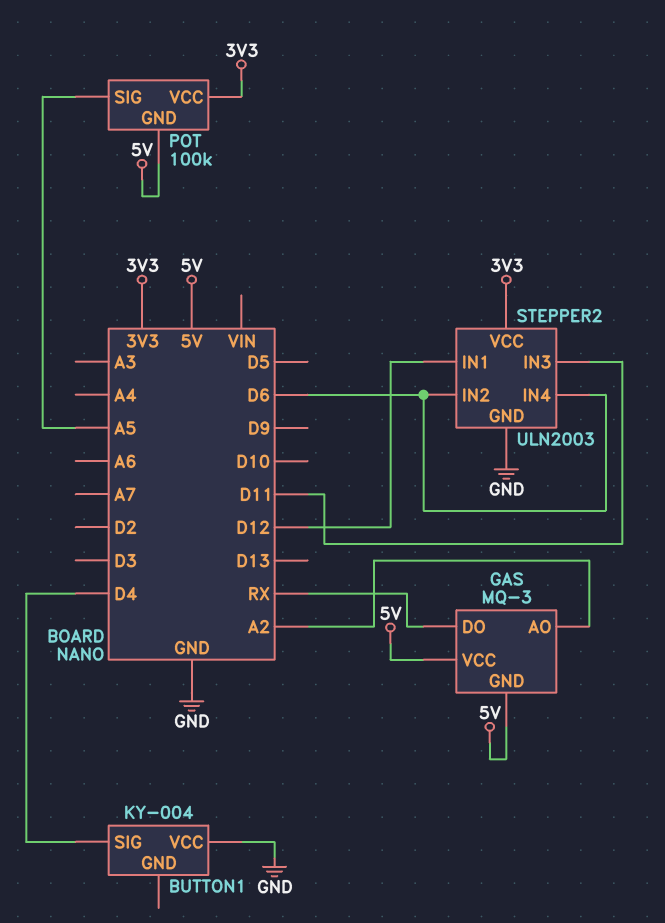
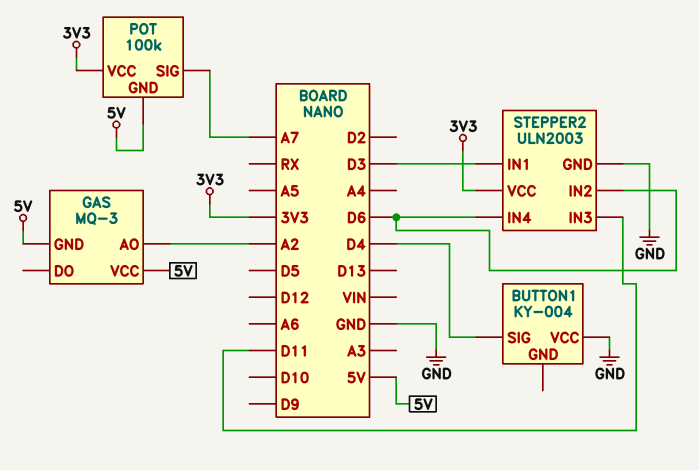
GAS pin DO: RX -> none
POT pin SIG: A5 -> A7
STEPPER2 pin IN1: D12 -> D3

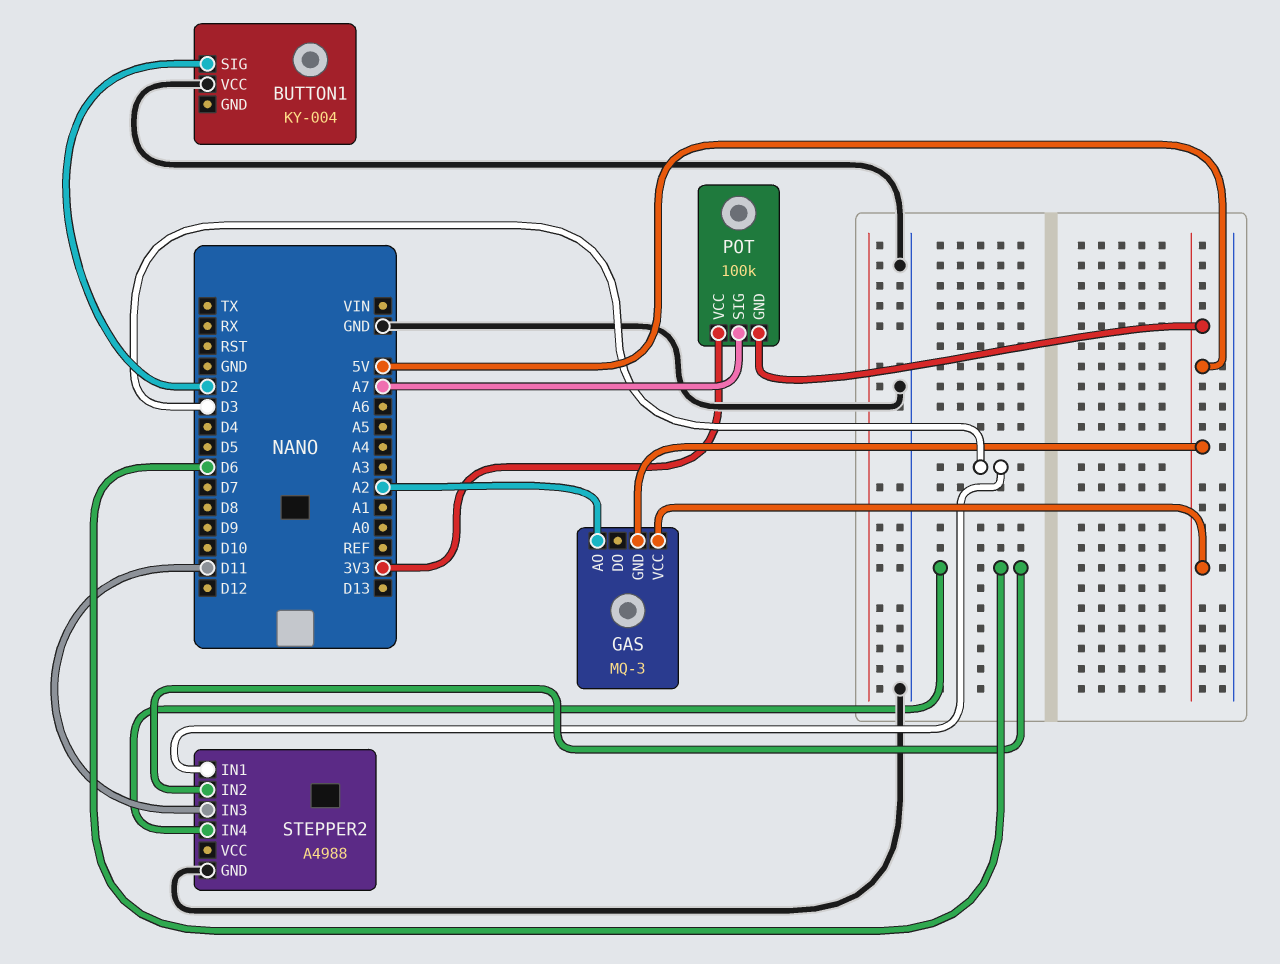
BUTTON1 pin SIG: D4 -> D2
STEPPER2: ULN2003 -> A4988
STEPPER2 pin VCC: 3V3 -> none

